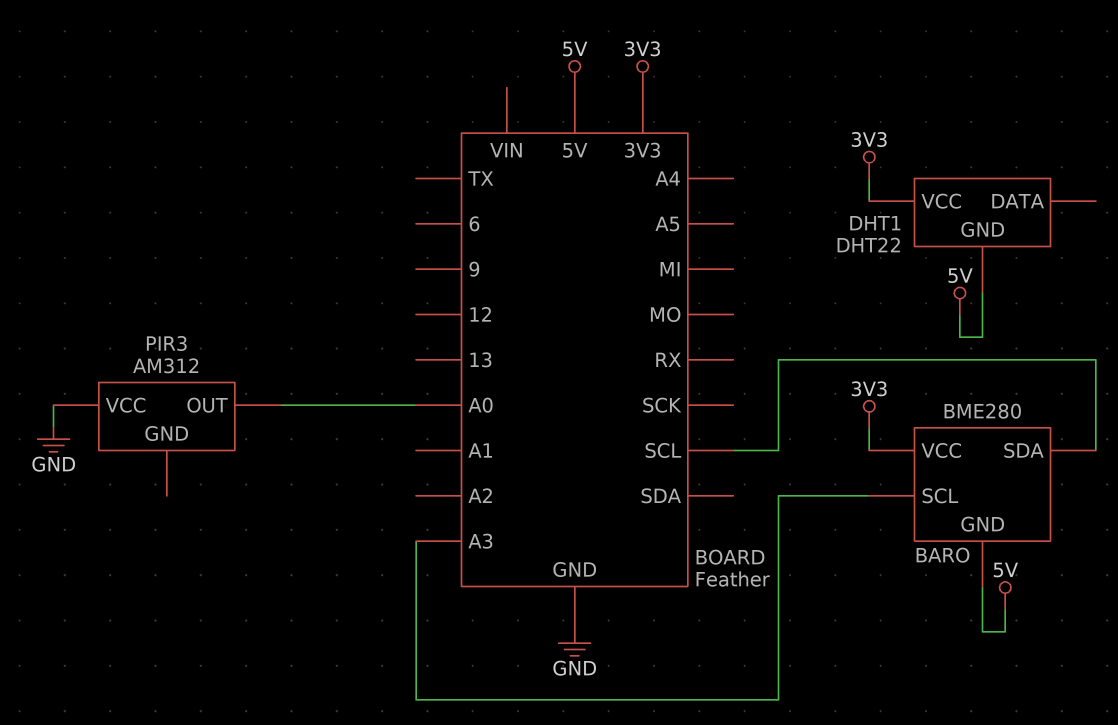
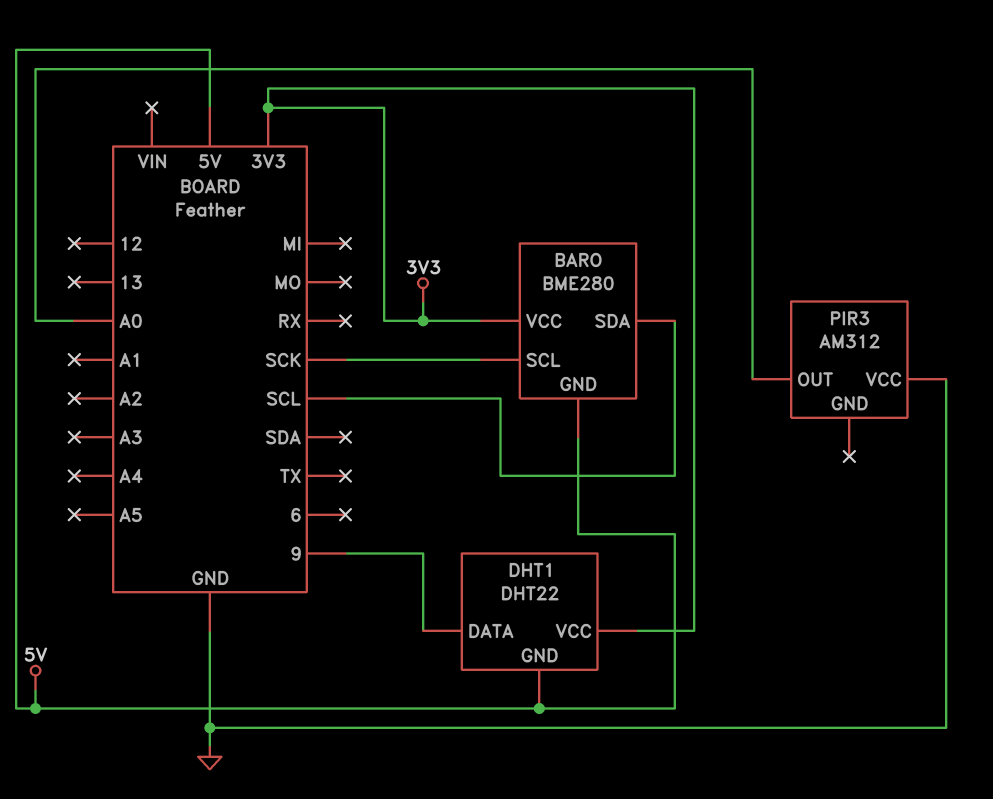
BARO pin SCL: A3 -> SCK
DHT1 pin DATA: none -> 9

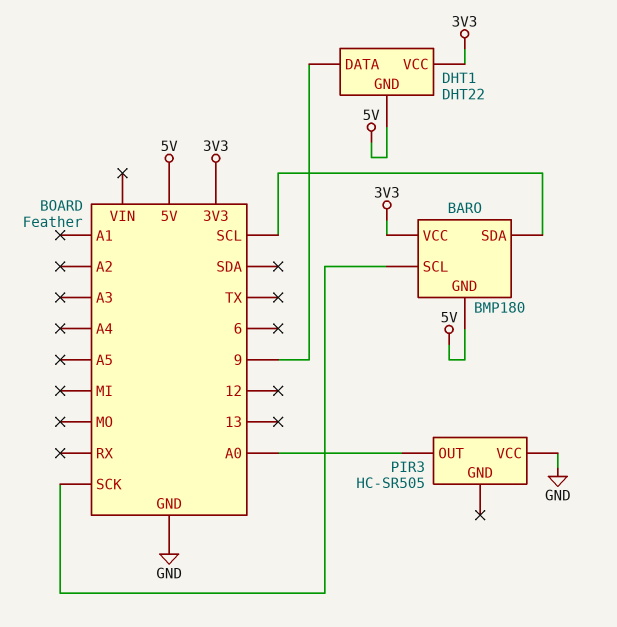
BARO: BME280 -> BMP180
PIR3: AM312 -> HC-SR505

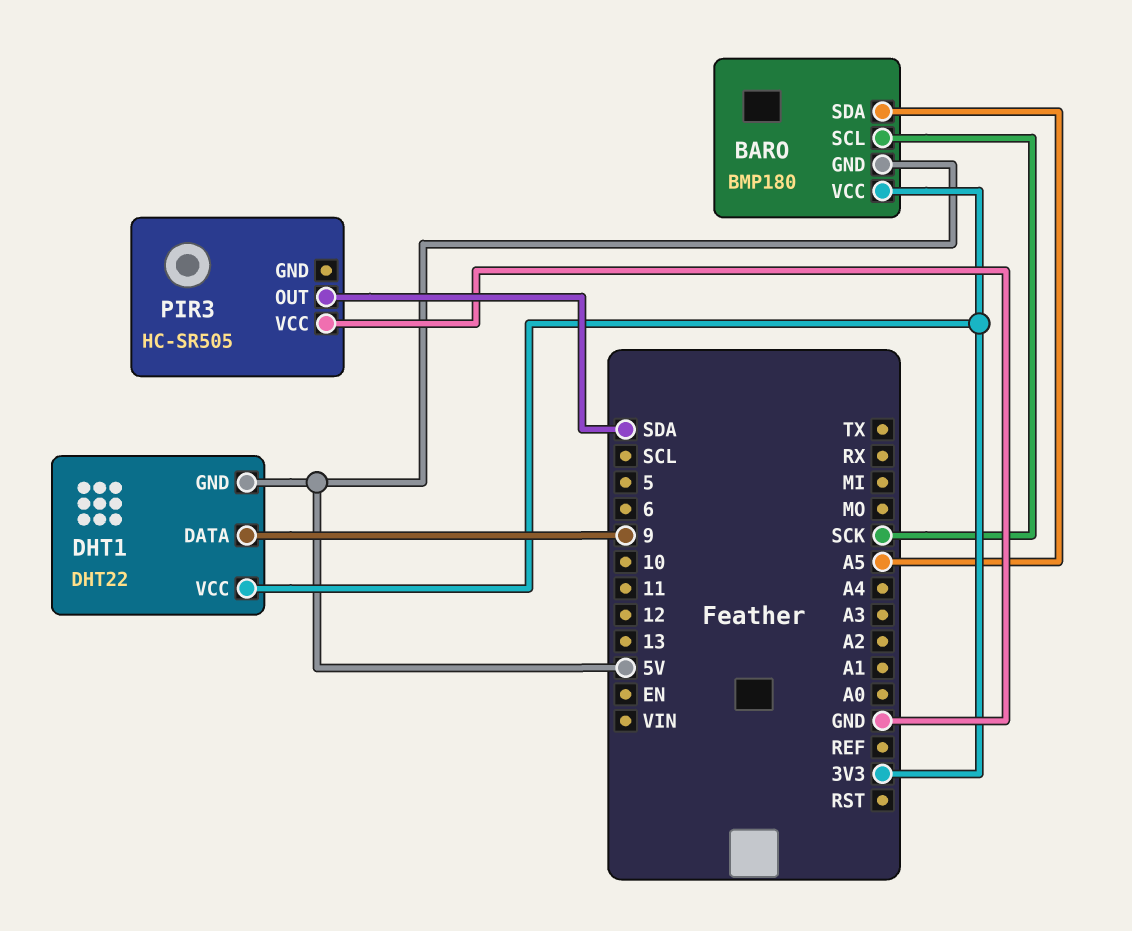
BARO pin SDA: SCL -> A5
PIR3 pin OUT: A0 -> SDA

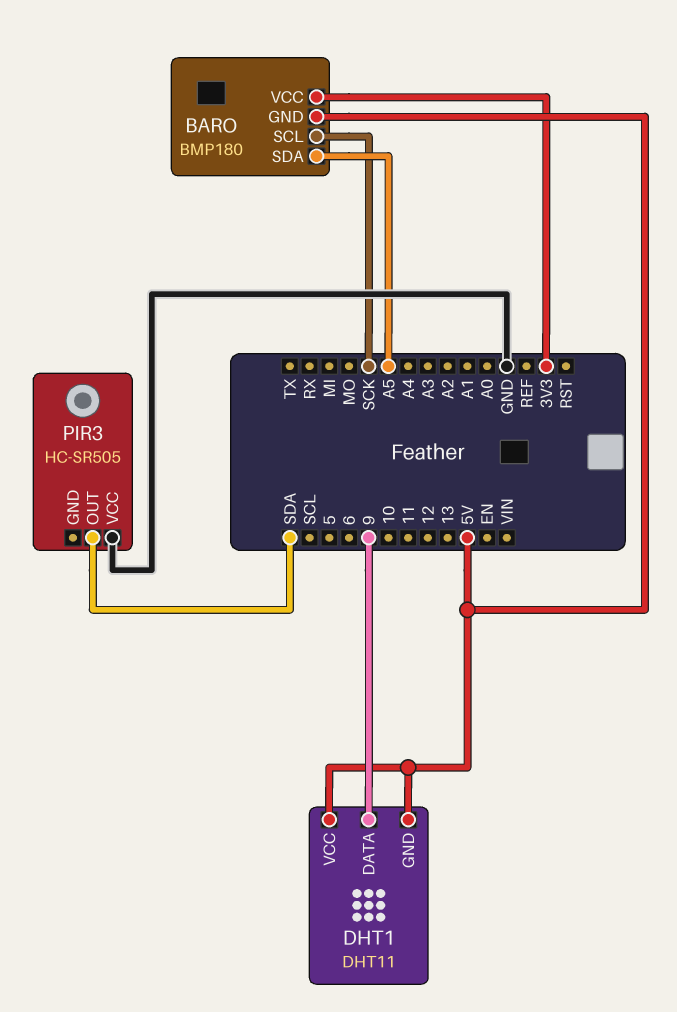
DHT1: DHT22 -> DHT11
DHT1 pin VCC: 3V3 -> 5V

